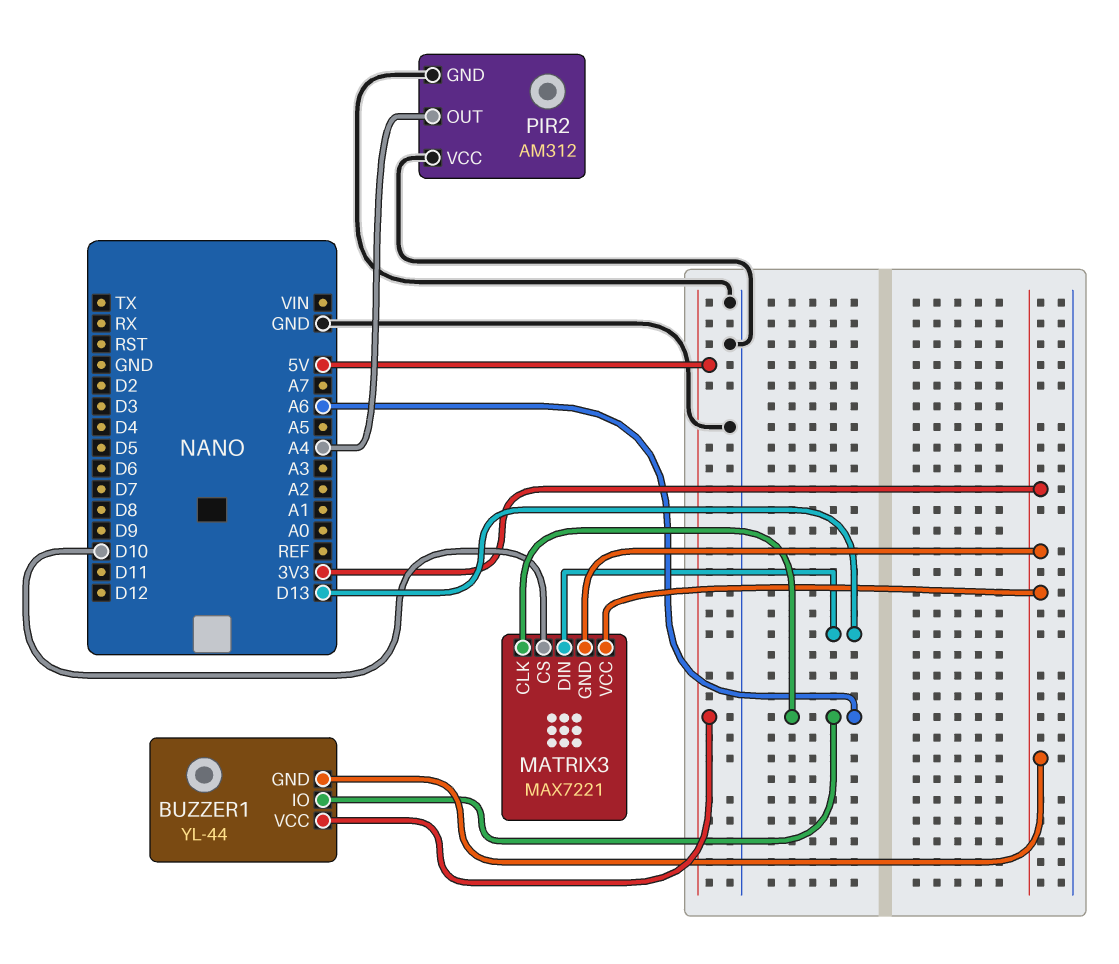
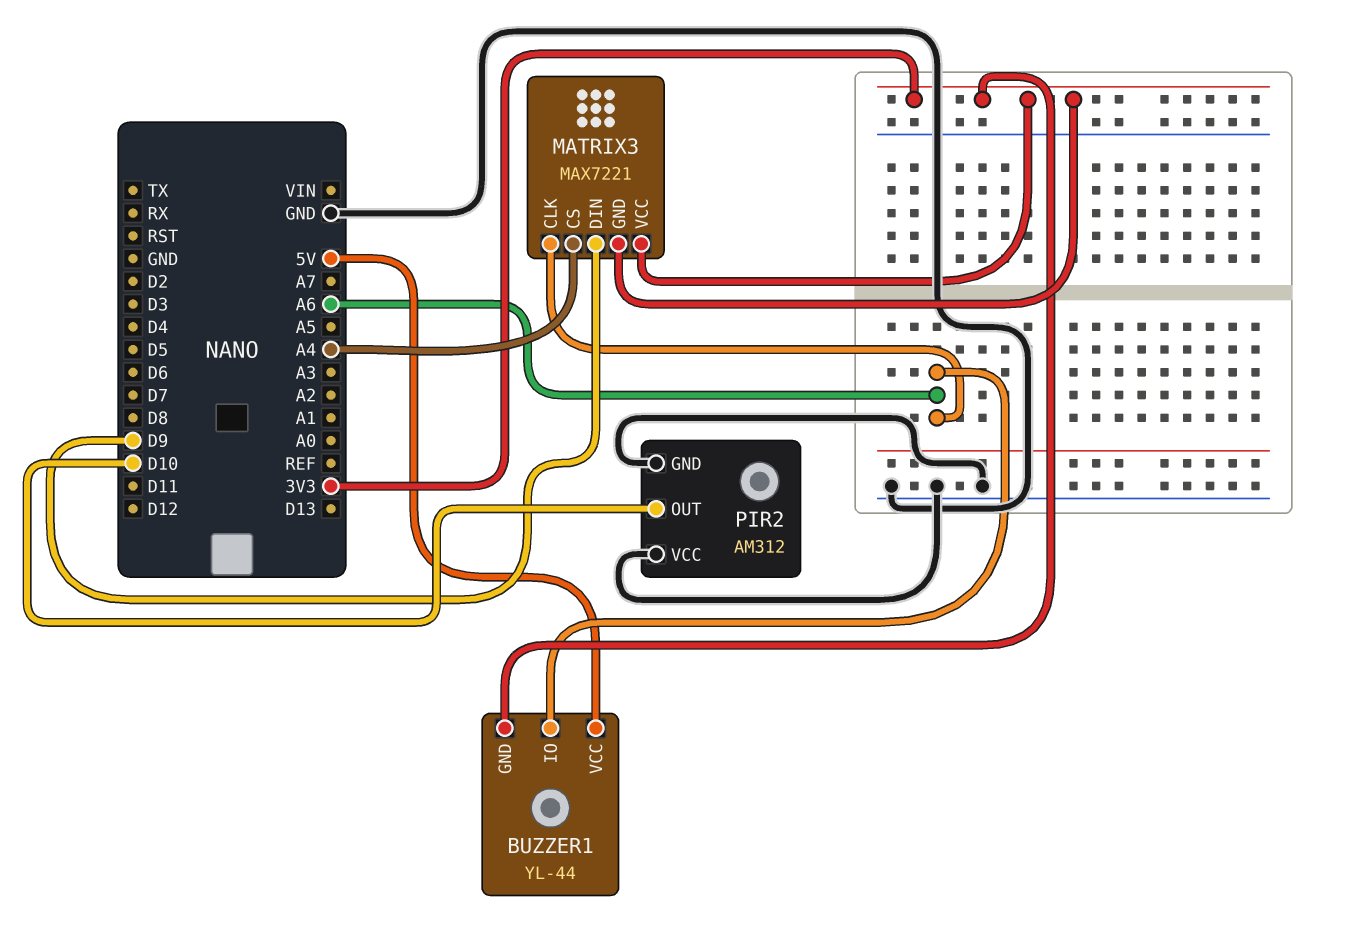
MATRIX3 pin CS: D10 -> A4
MATRIX3 pin DIN: D13 -> D9
PIR2 pin OUT: A4 -> D10

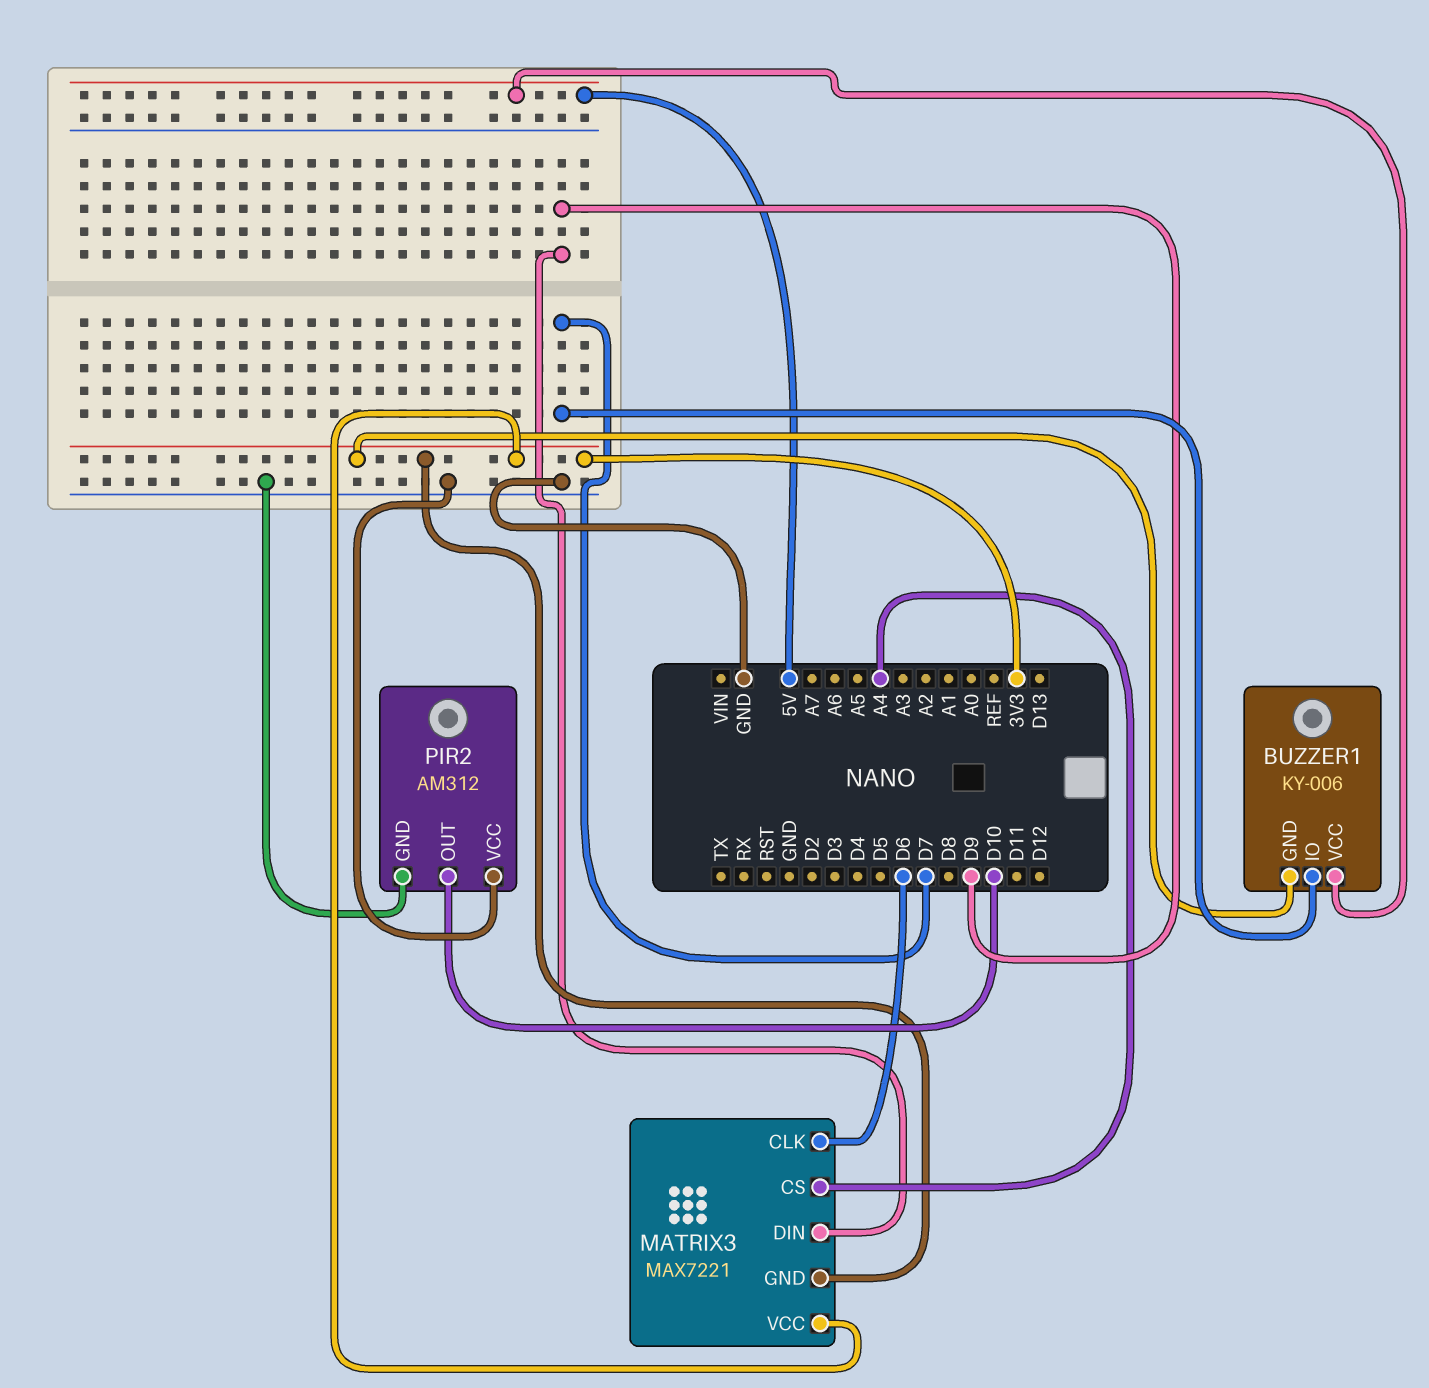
BUZZER1: YL-44 -> KY-006
BUZZER1 pin IO: A6 -> D7
MATRIX3 pin CLK: A6 -> D6

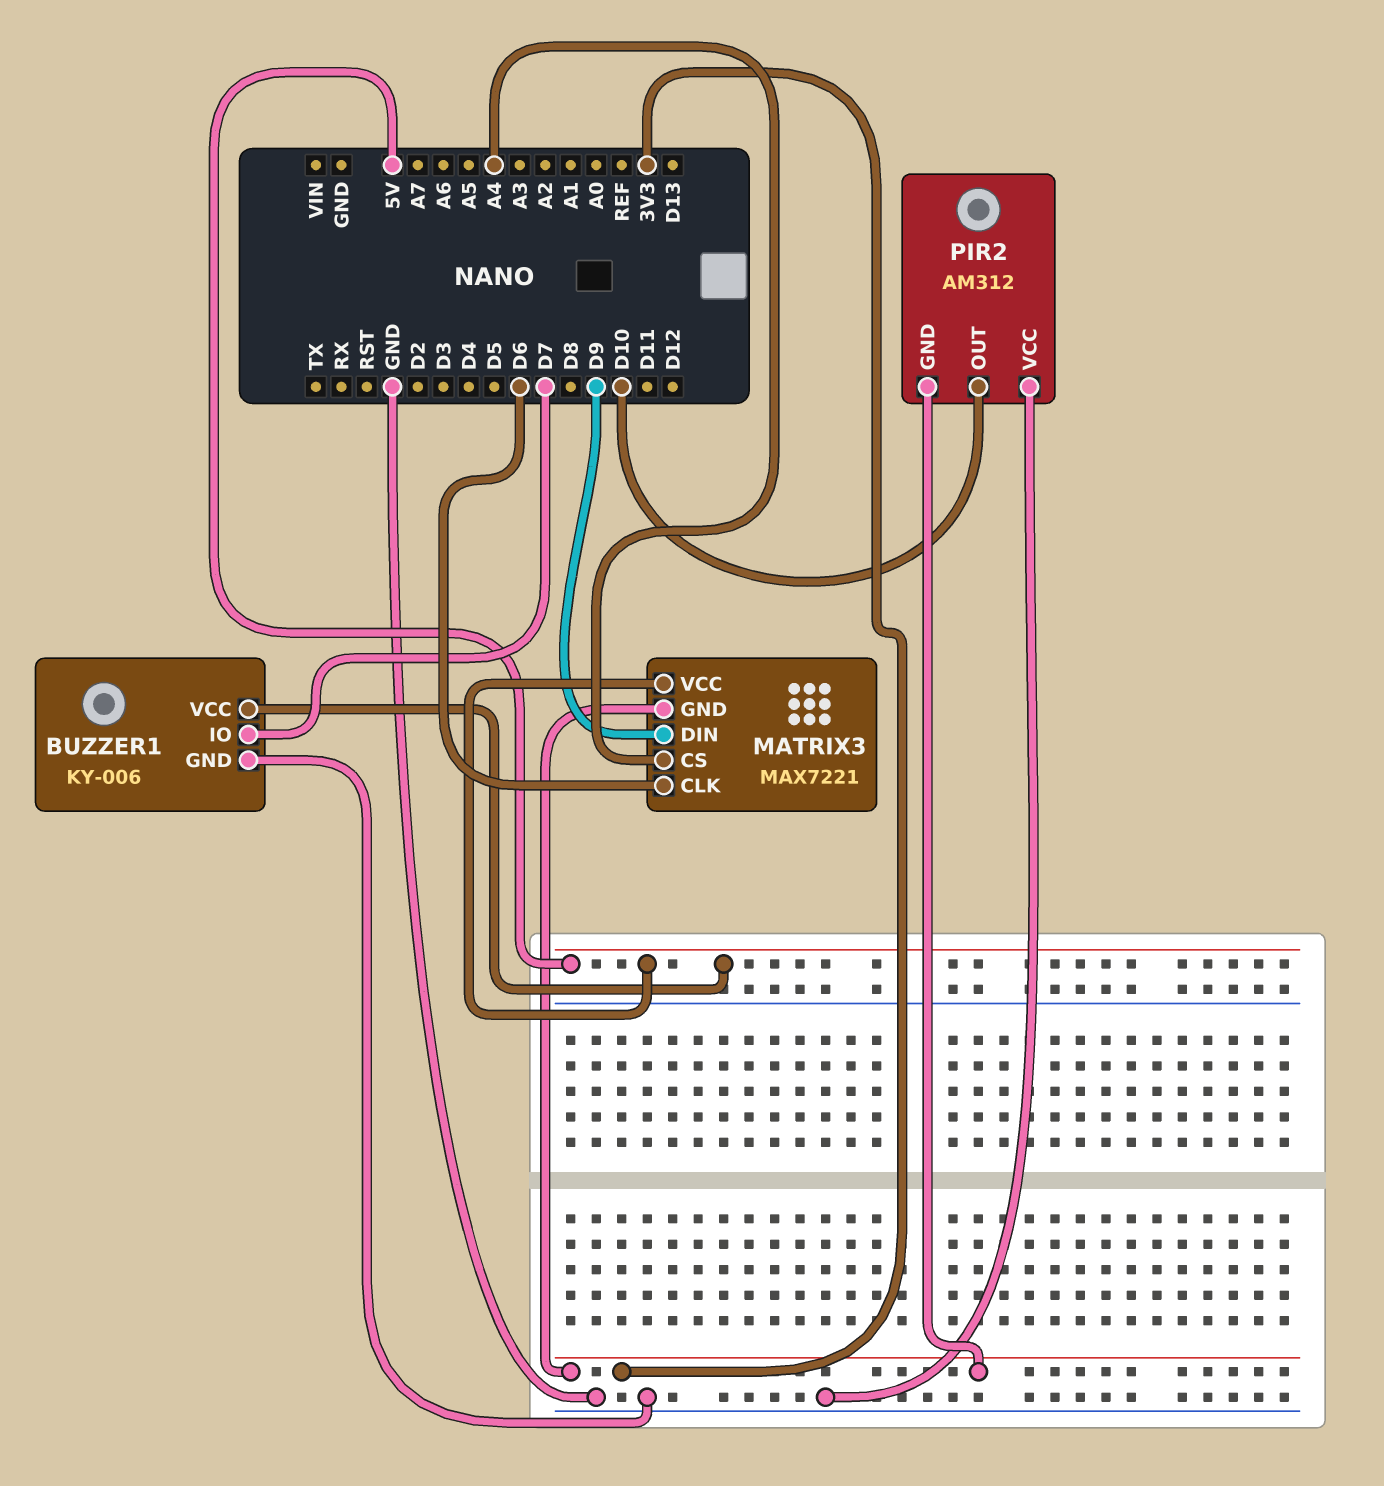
BUZZER1 pin GND: 3V3 -> GND
MATRIX3 pin VCC: 3V3 -> 5V
PIR2 pin GND: GND -> 3V3

